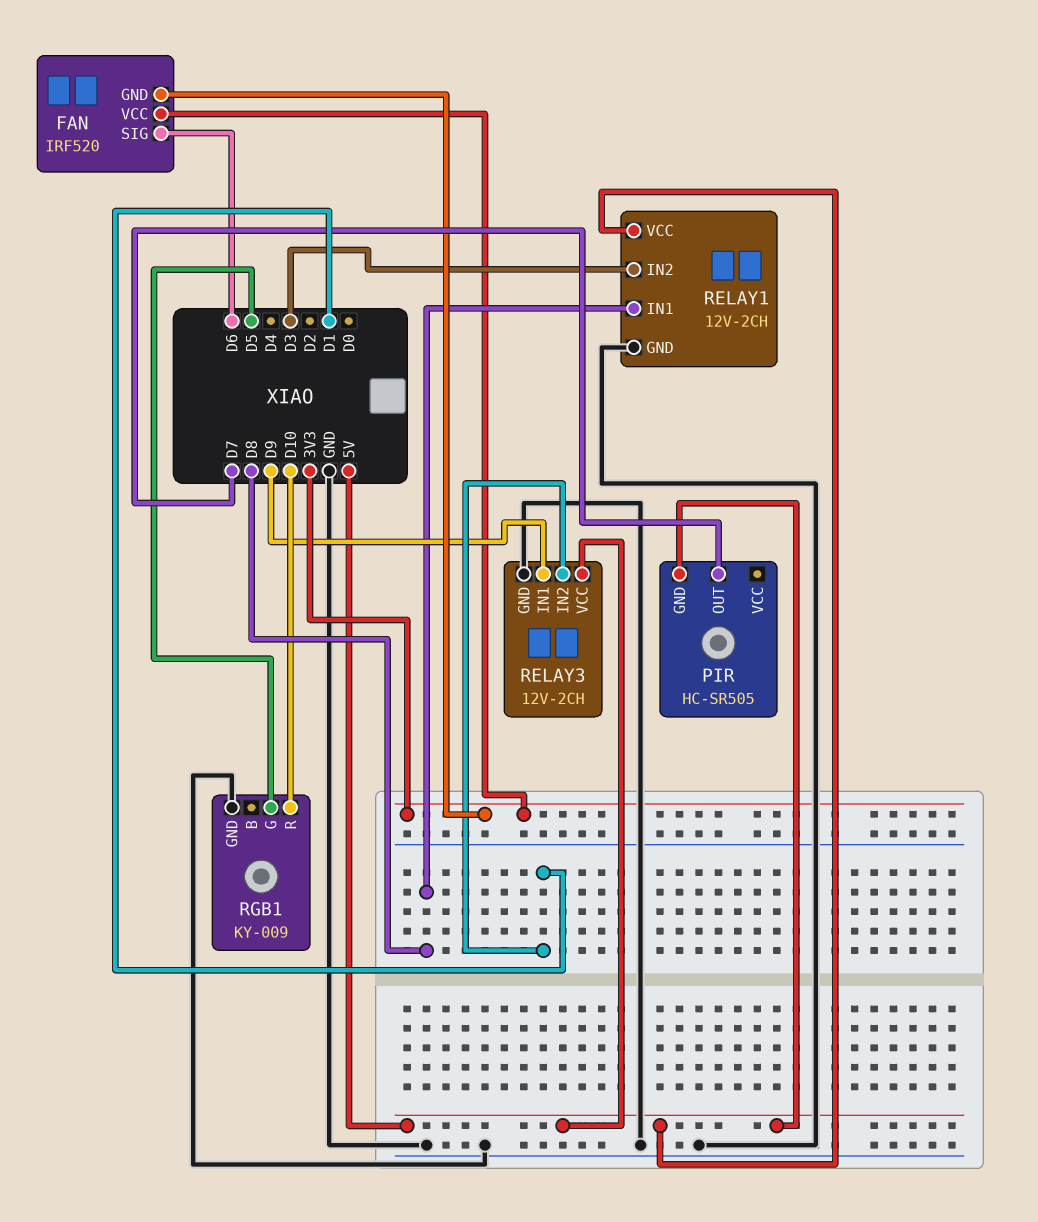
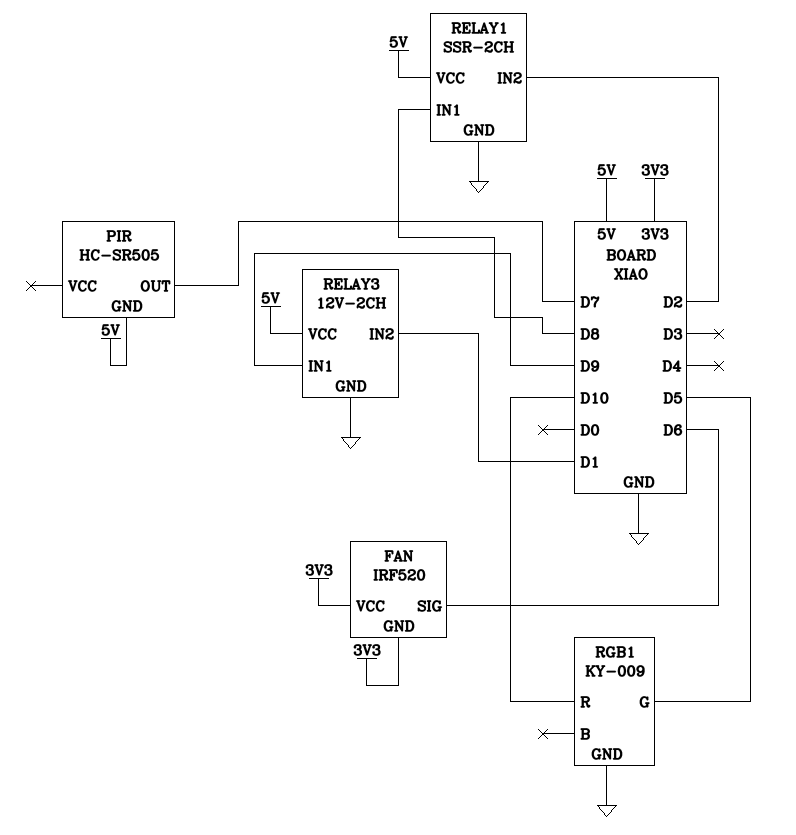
RELAY1: 12V-2CH -> SSR-2CH
RELAY1 pin IN2: D3 -> D2

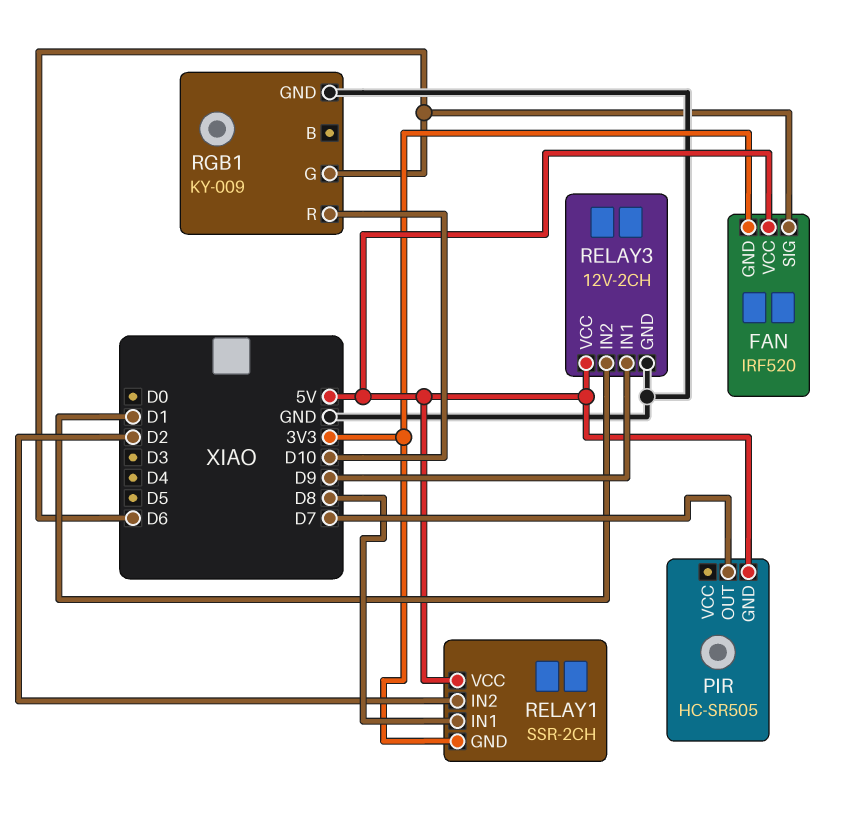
FAN pin VCC: 3V3 -> 5V
RELAY1 pin GND: GND -> 3V3
RGB1 pin G: D5 -> D6

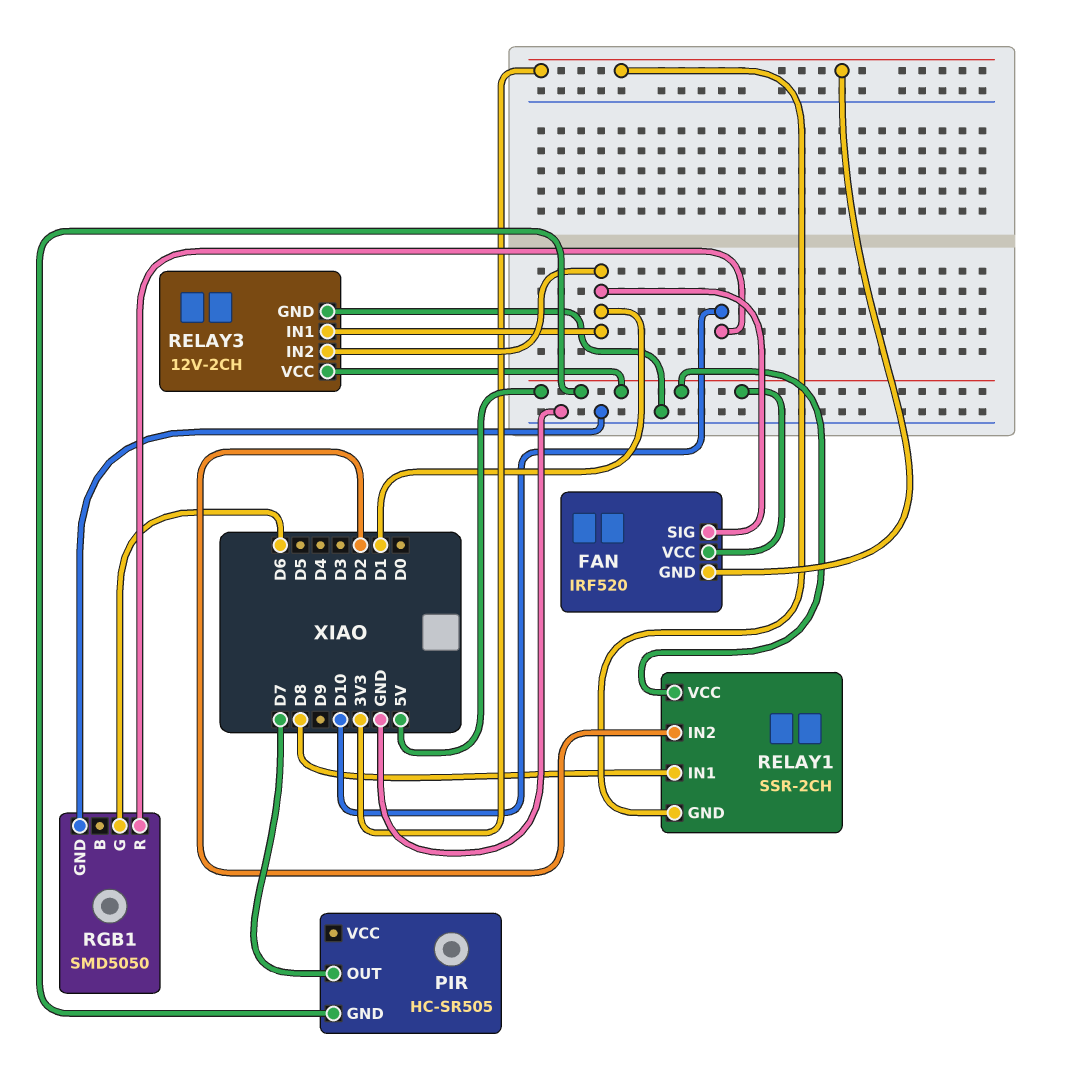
FAN pin SIG: D6 -> D1
RELAY3 pin IN1: D9 -> D1
RGB1: KY-009 -> SMD5050

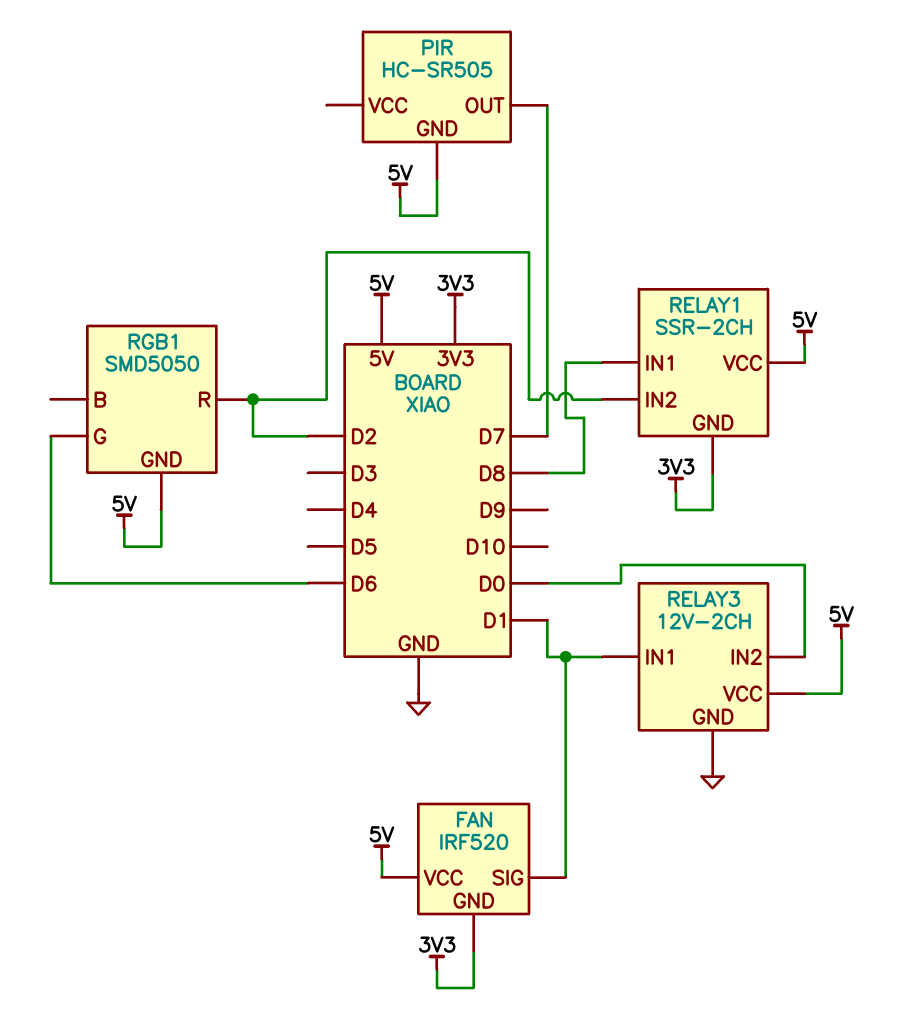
RELAY3 pin IN2: D1 -> D0
RGB1 pin GND: GND -> 5V
RGB1 pin R: D10 -> D2

